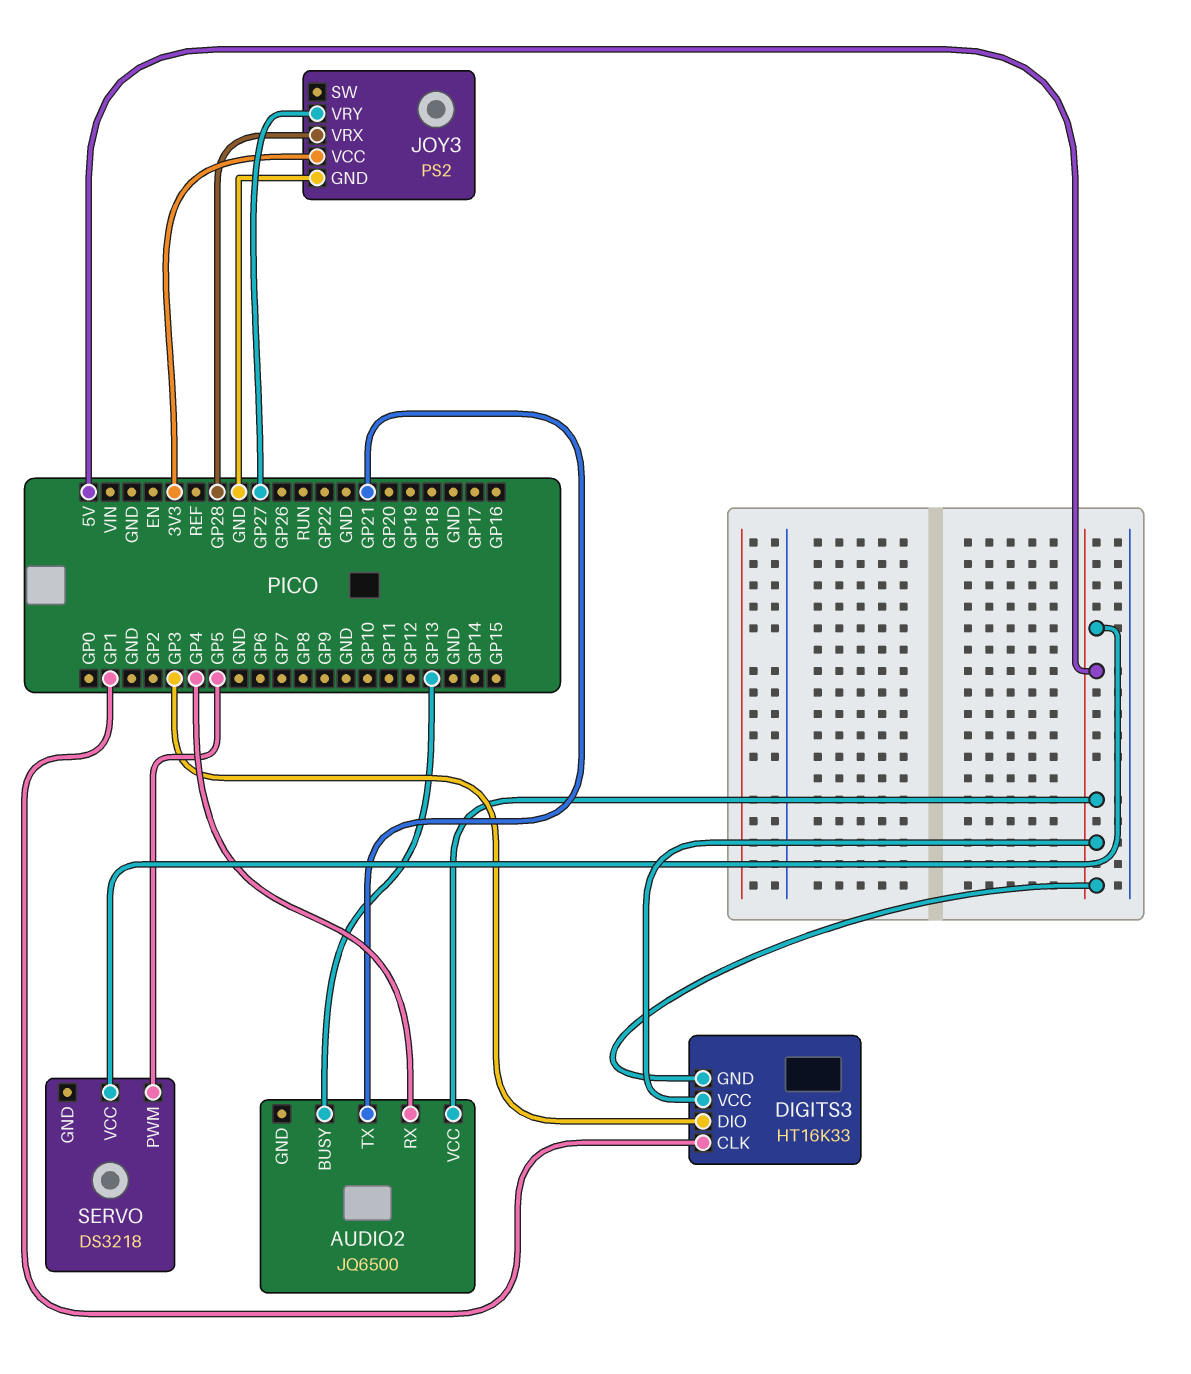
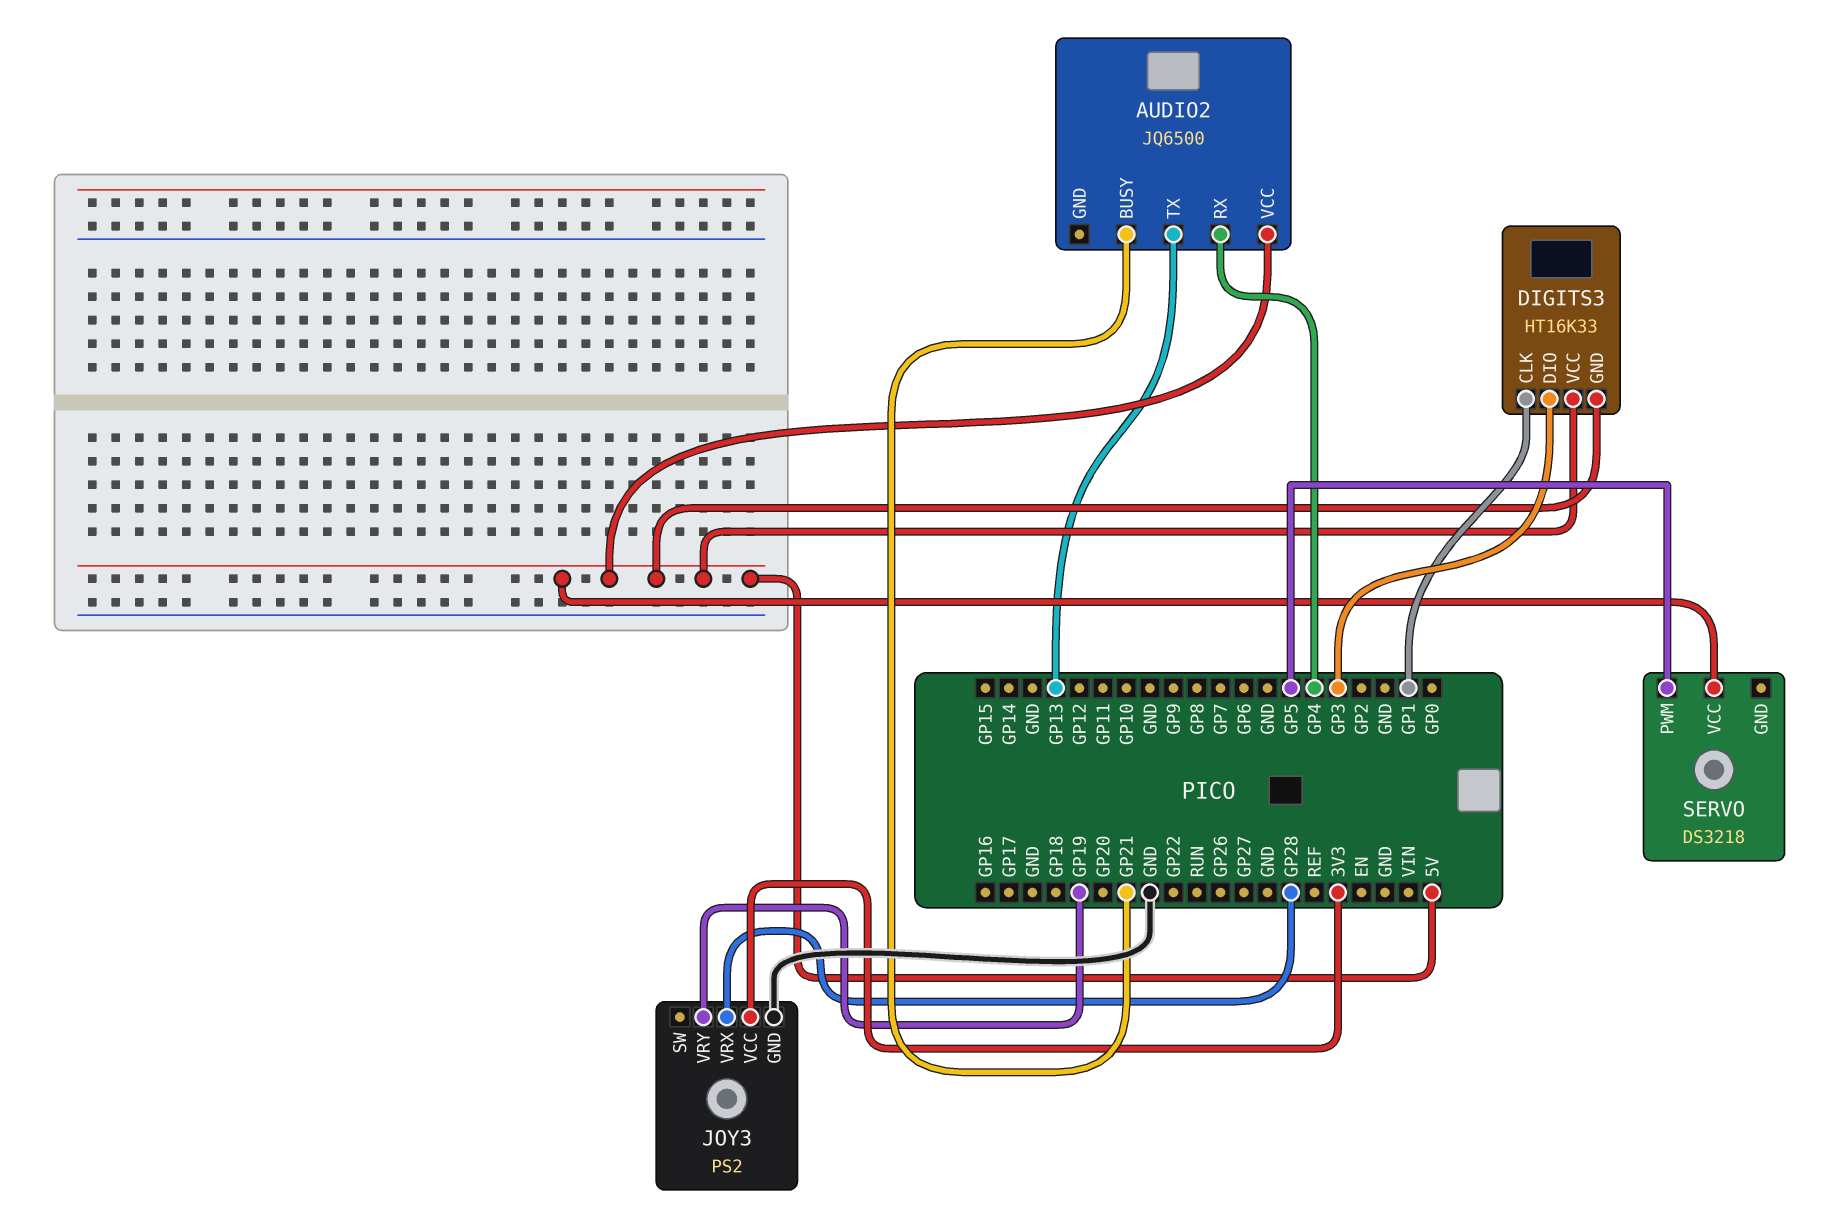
AUDIO2 pin BUSY: GP13 -> GP21
AUDIO2 pin TX: GP21 -> GP13
JOY3 pin VRY: GP27 -> GP19

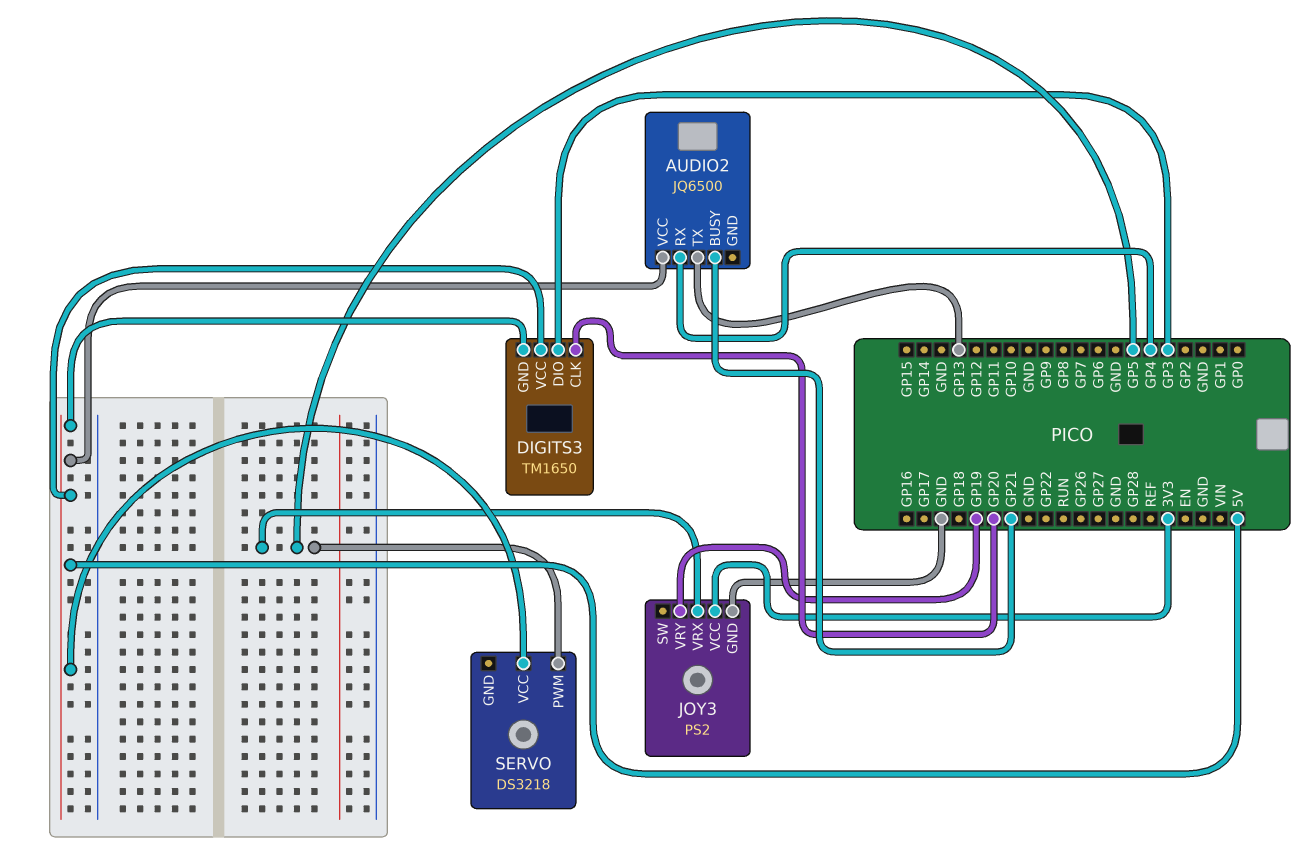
DIGITS3: HT16K33 -> TM1650
DIGITS3 pin CLK: GP1 -> GP20
JOY3 pin VRX: GP28 -> GP5

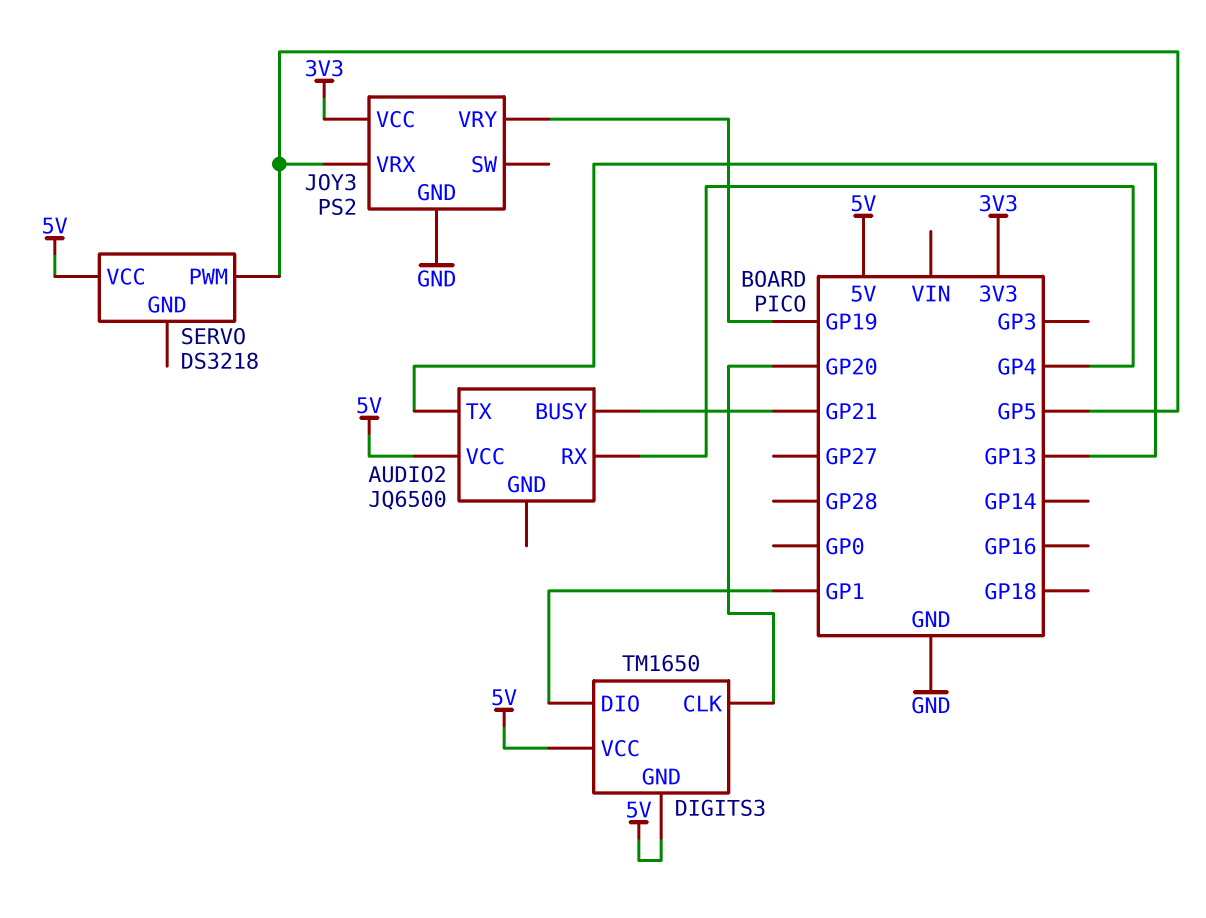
DIGITS3 pin DIO: GP3 -> GP1

